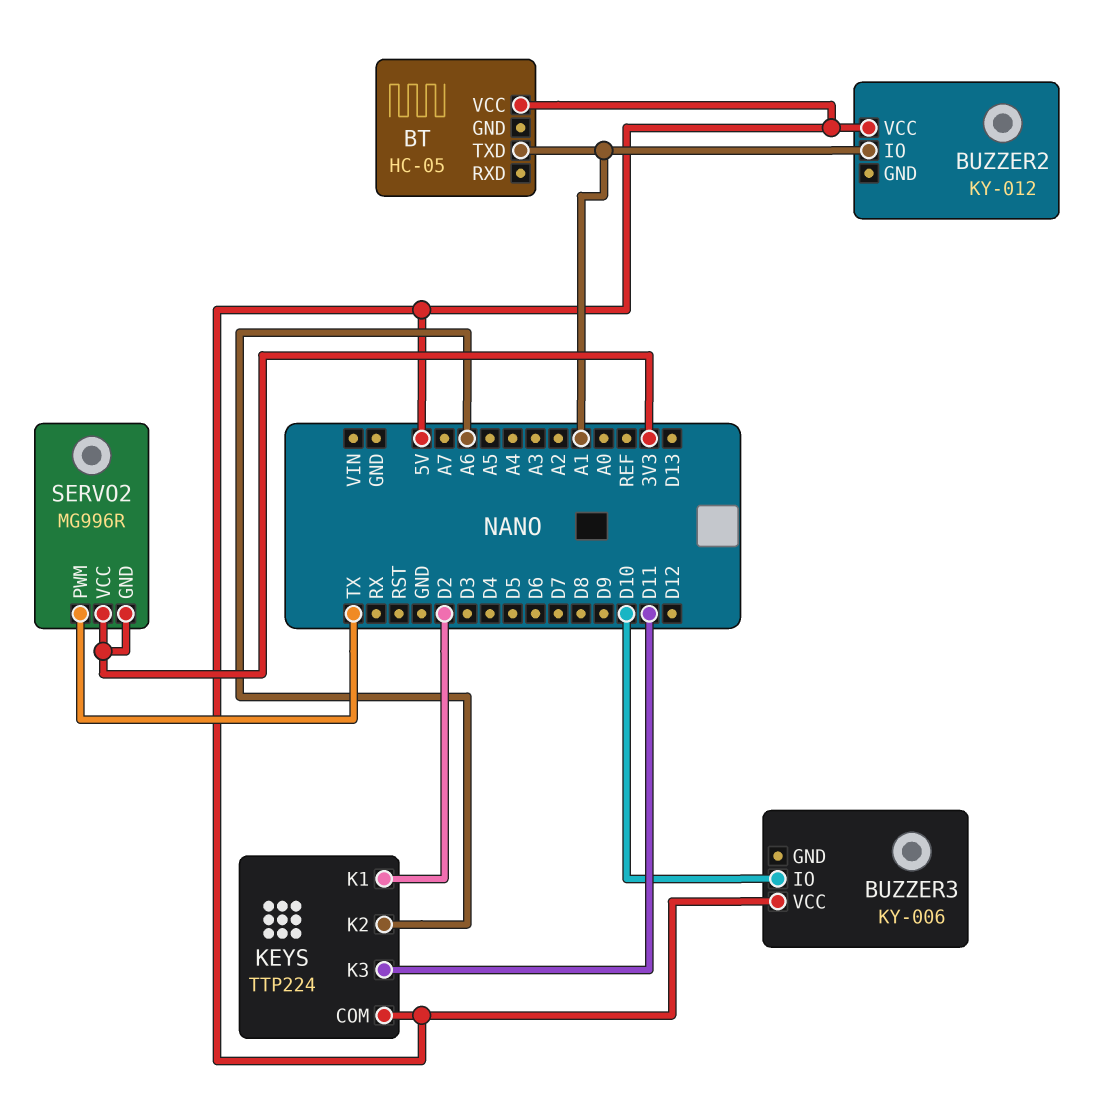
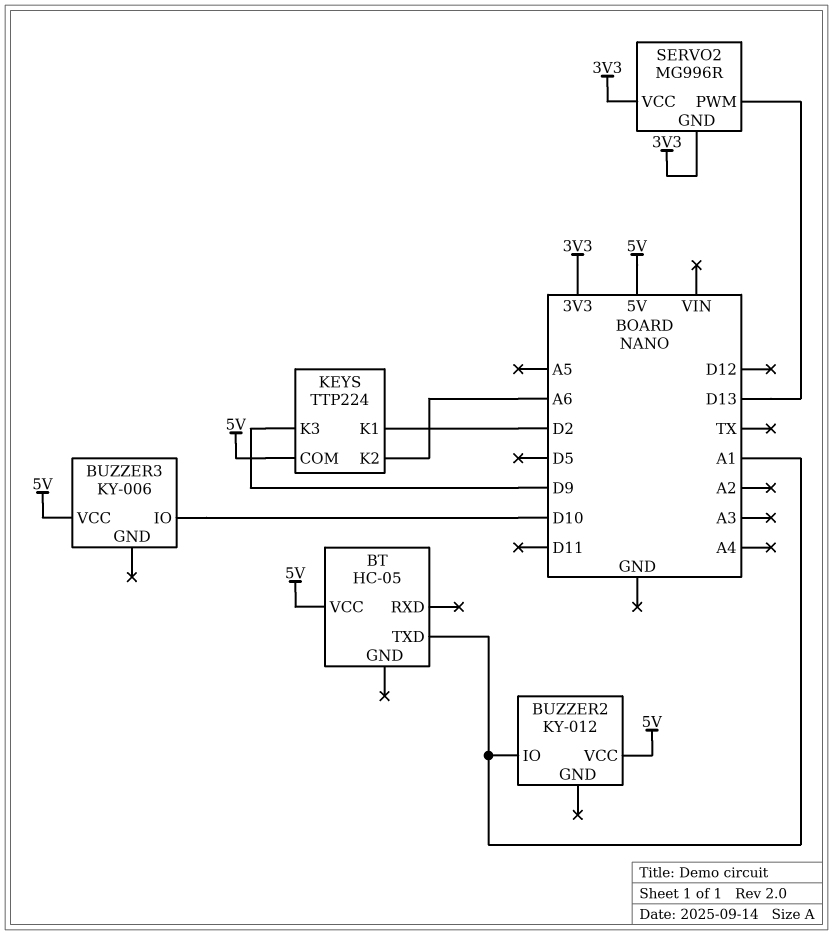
KEYS pin K3: D11 -> D9
SERVO2 pin PWM: TX -> D13

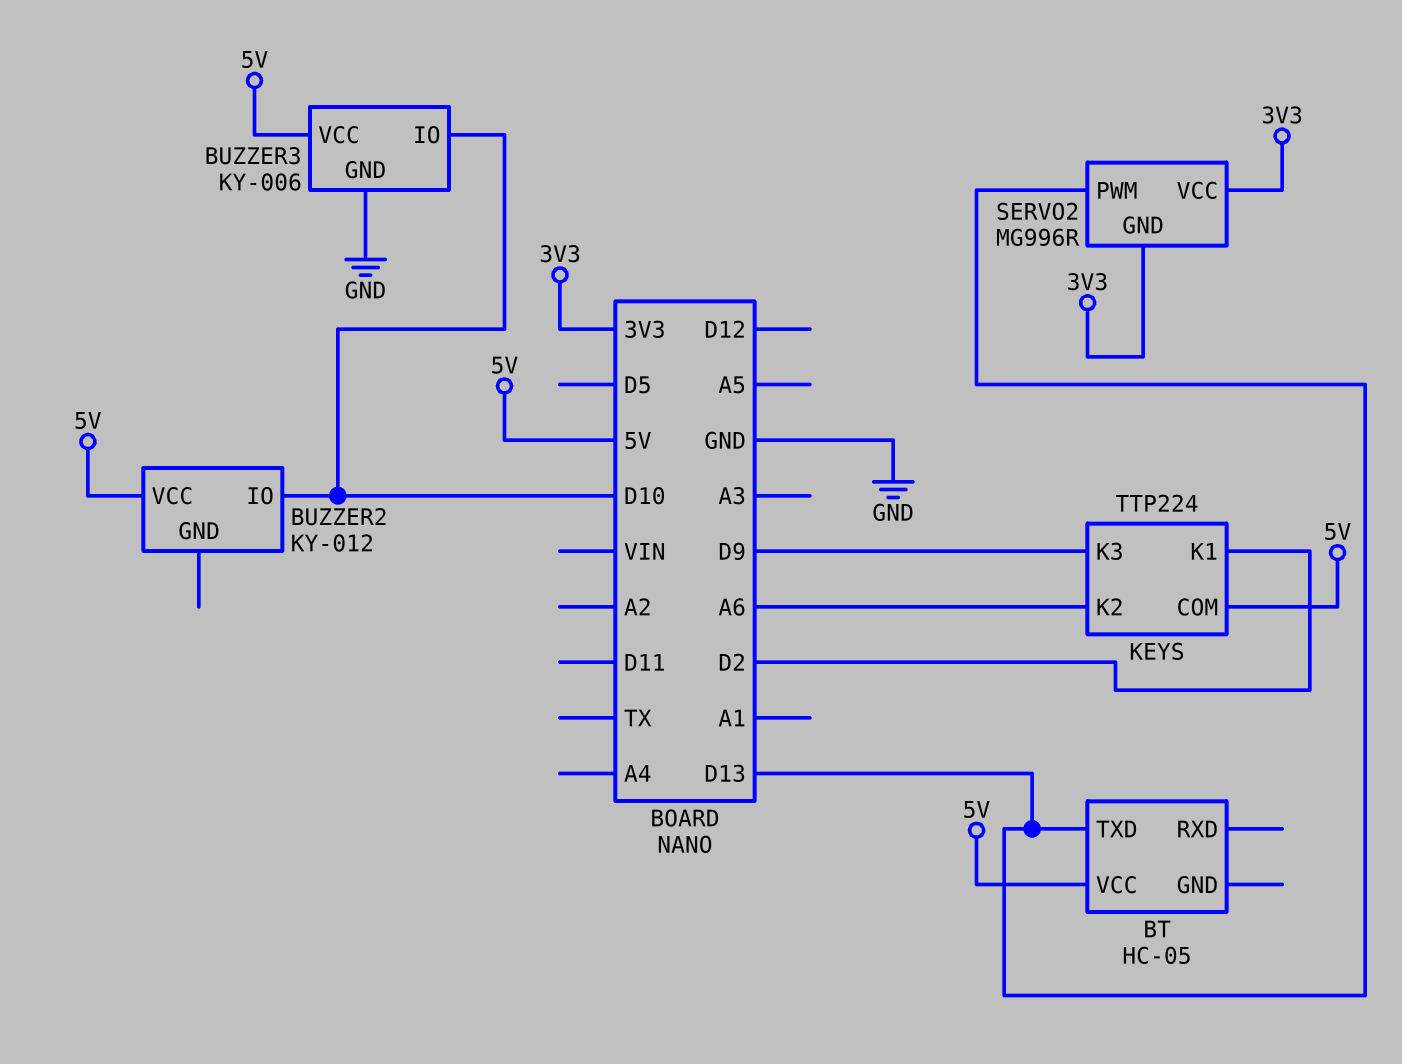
BT pin TXD: A1 -> D13
BUZZER2 pin IO: A1 -> D10
BUZZER3 pin GND: none -> GND

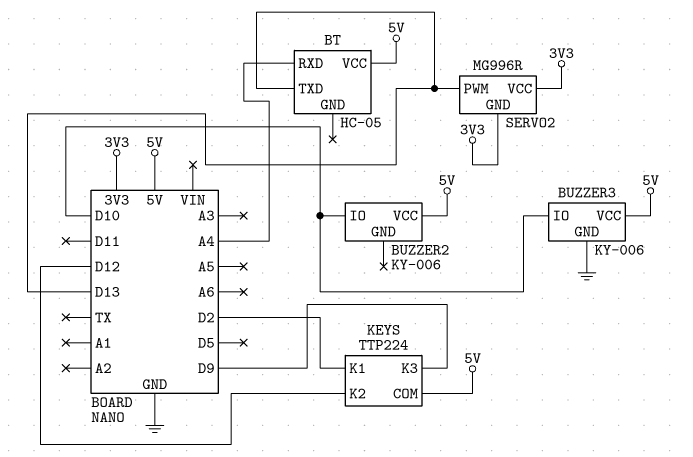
BT pin RXD: none -> A4
BUZZER2: KY-012 -> KY-006
KEYS pin K2: A6 -> D12

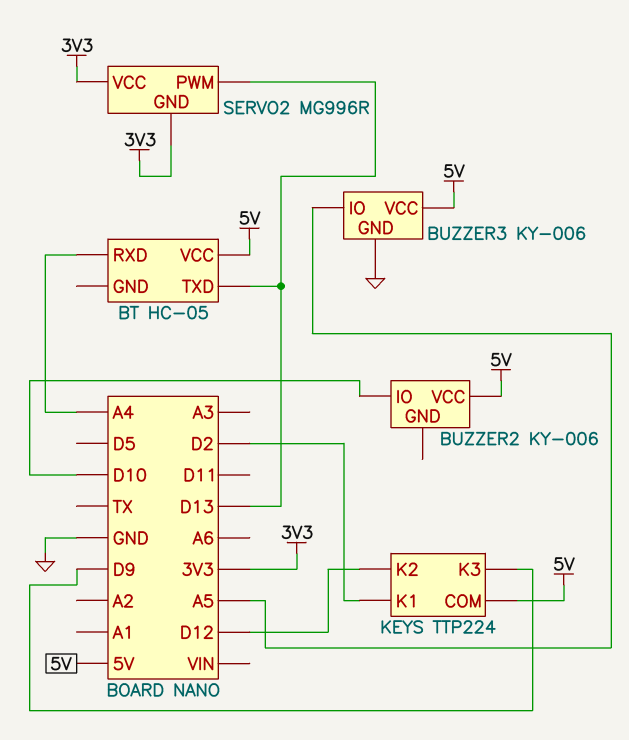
BUZZER3 pin IO: D10 -> A5

